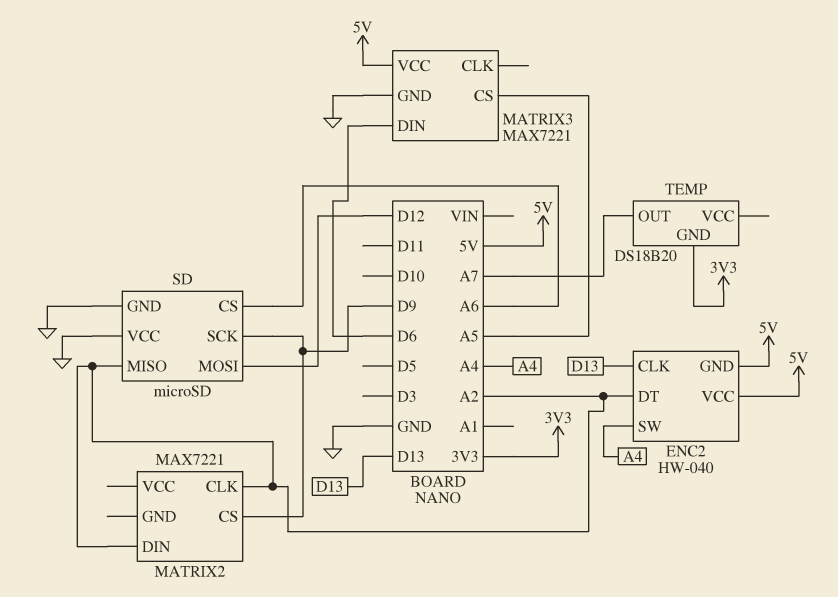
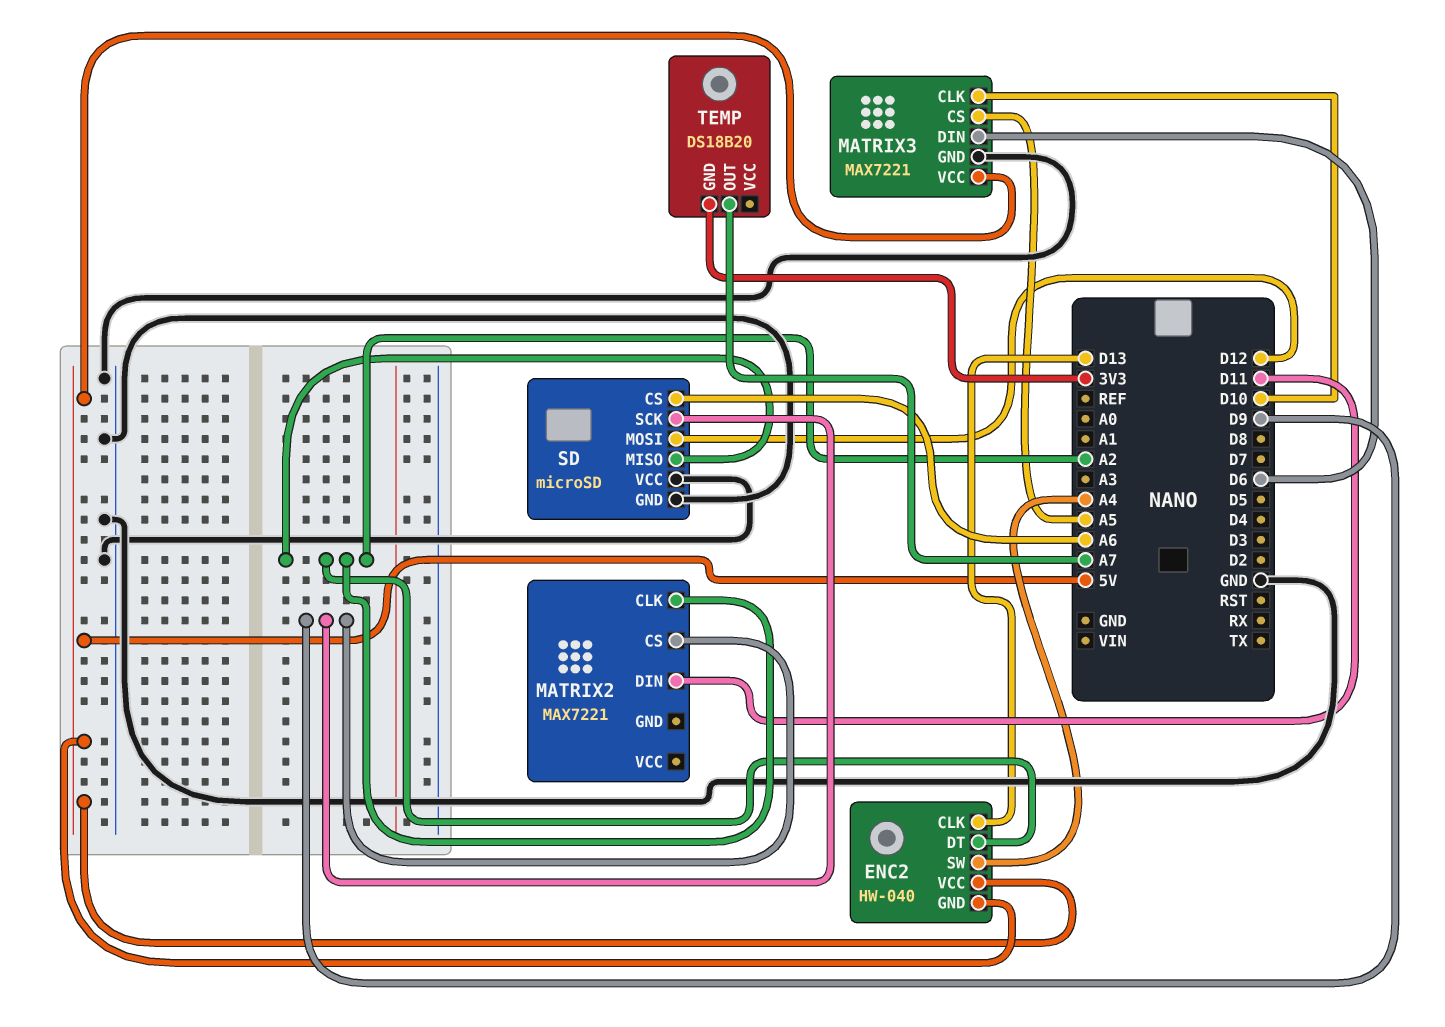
MATRIX2 pin DIN: A2 -> D11
MATRIX3 pin CLK: none -> D10

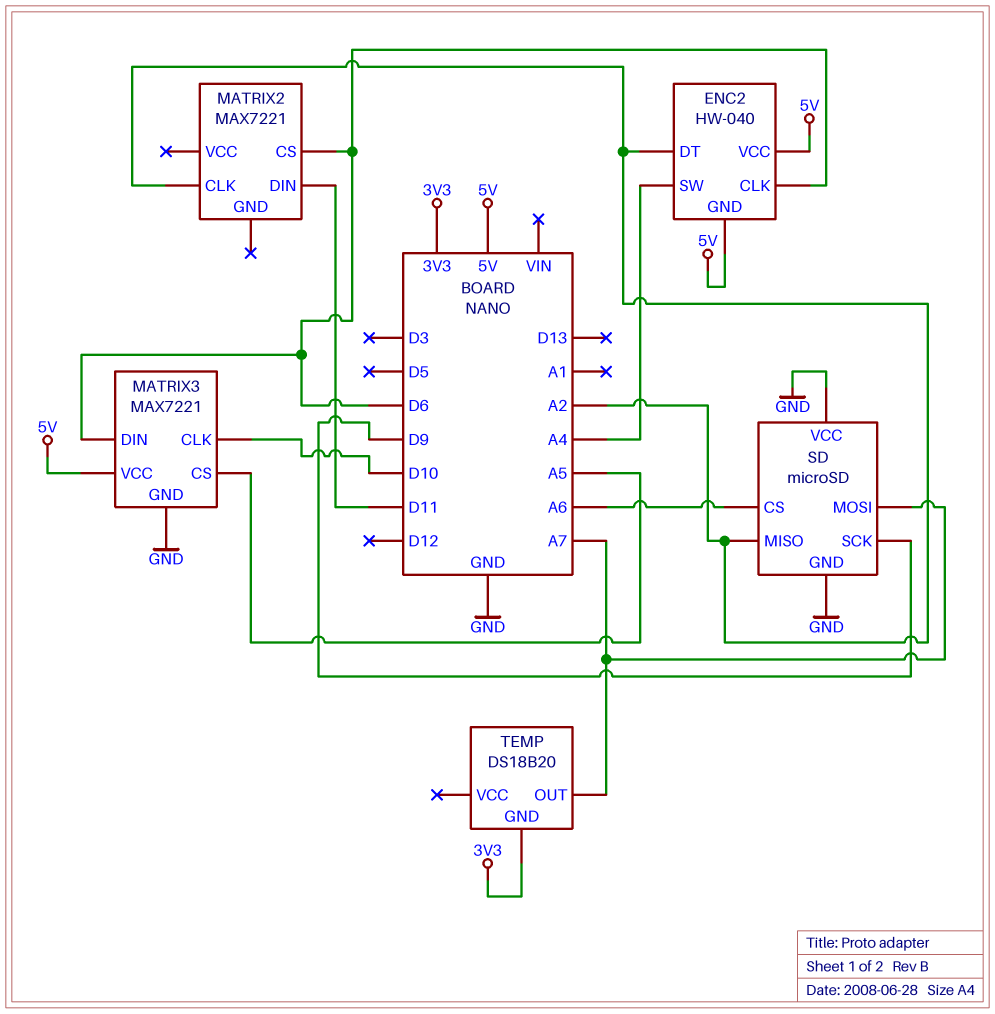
ENC2 pin CLK: D13 -> D6
MATRIX2 pin CS: D9 -> D6
SD pin MOSI: D12 -> A7

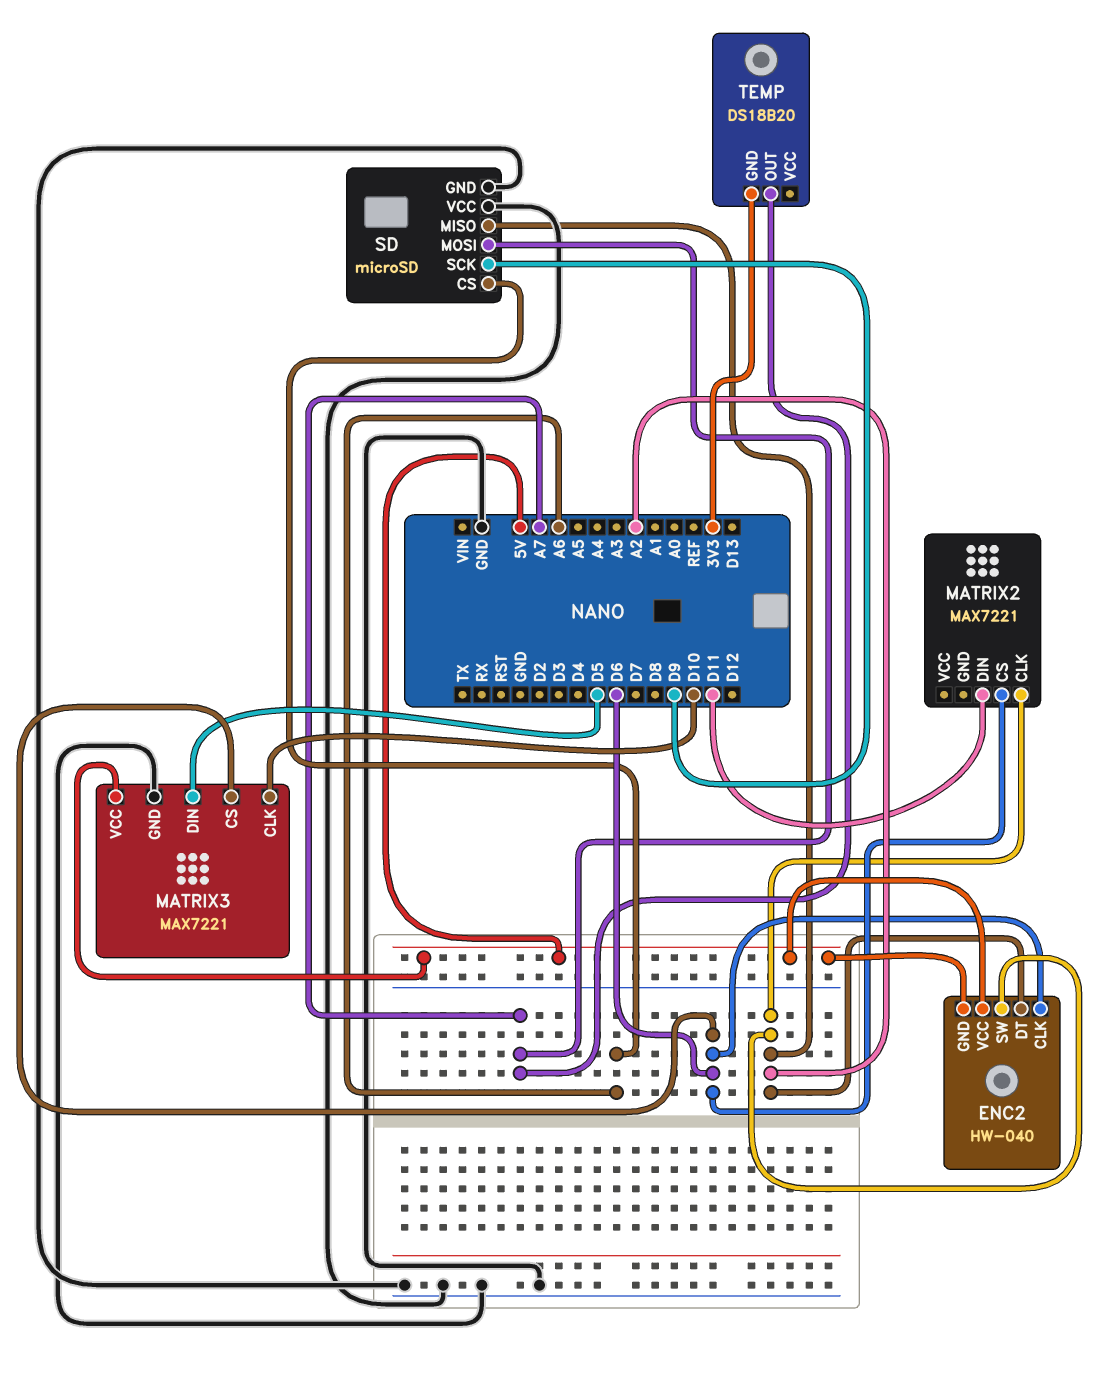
ENC2 pin SW: A4 -> A2
MATRIX3 pin CS: A5 -> D6
MATRIX3 pin DIN: D6 -> D5

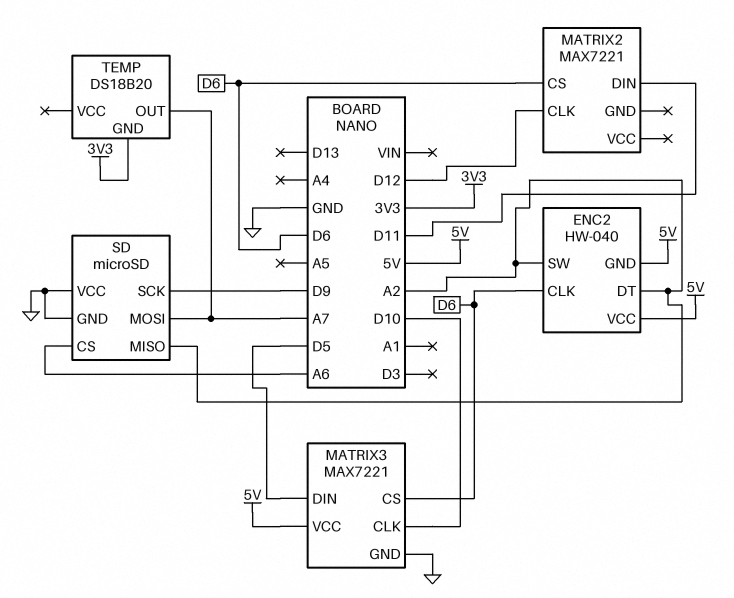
MATRIX2 pin CLK: A2 -> D12

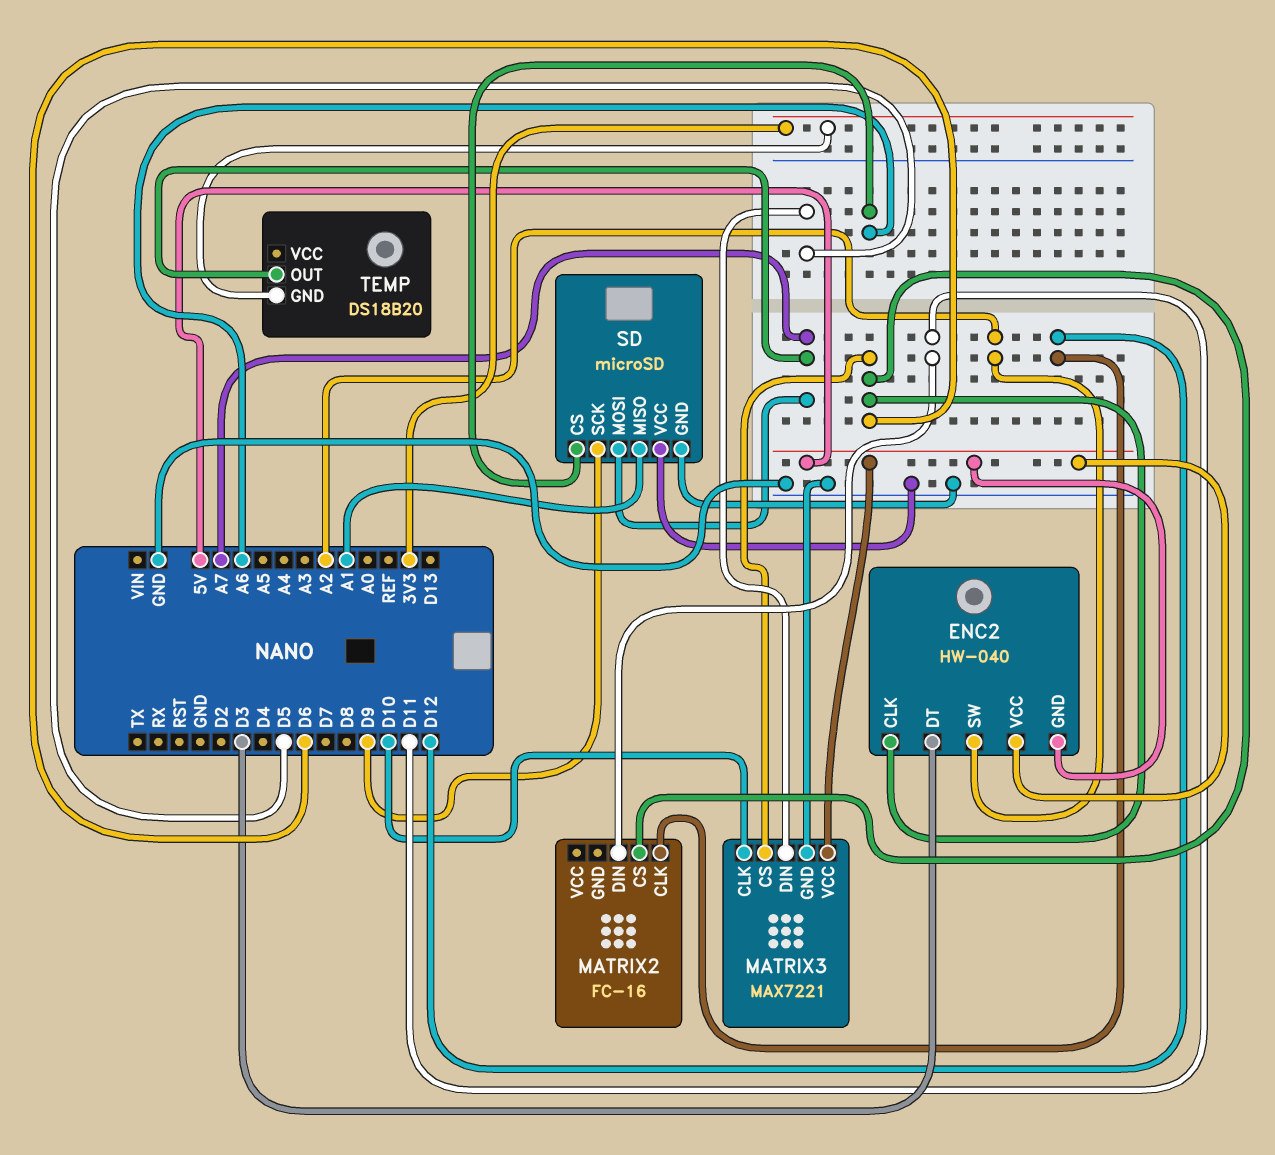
ENC2 pin DT: A2 -> D3
MATRIX2: MAX7221 -> FC-16
SD pin MISO: A2 -> A1

